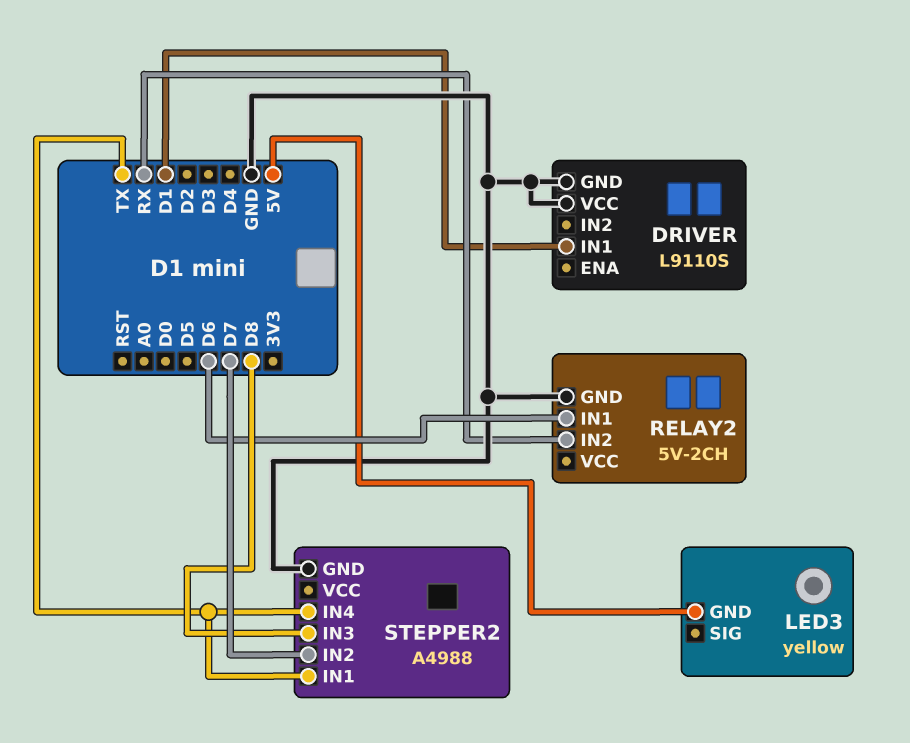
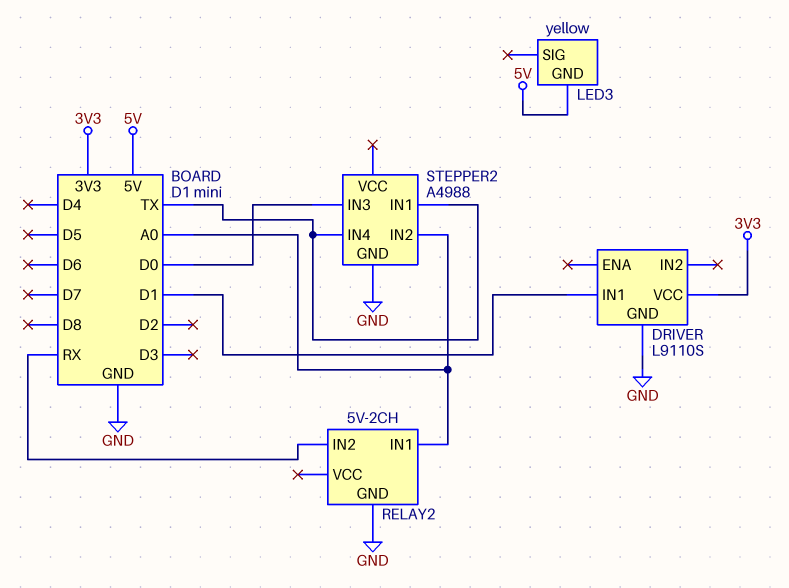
DRIVER pin VCC: GND -> 3V3
RELAY2 pin IN1: D6 -> A0
STEPPER2 pin IN2: D7 -> A0
STEPPER2 pin IN3: D8 -> D0

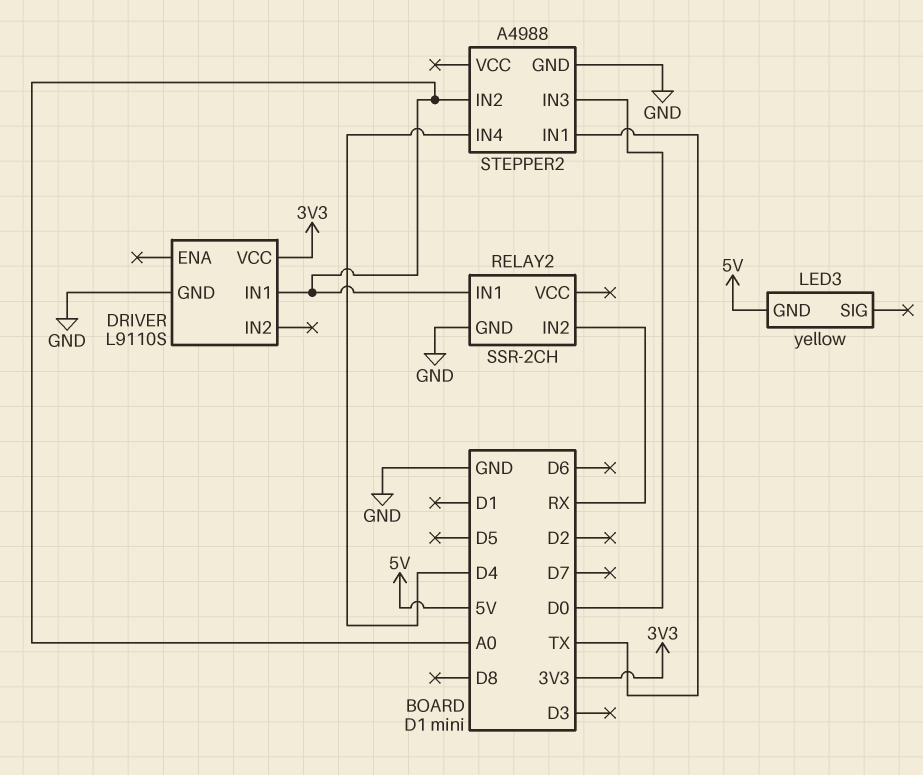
DRIVER pin IN1: D1 -> A0
RELAY2: 5V-2CH -> SSR-2CH
STEPPER2 pin IN4: TX -> D4

